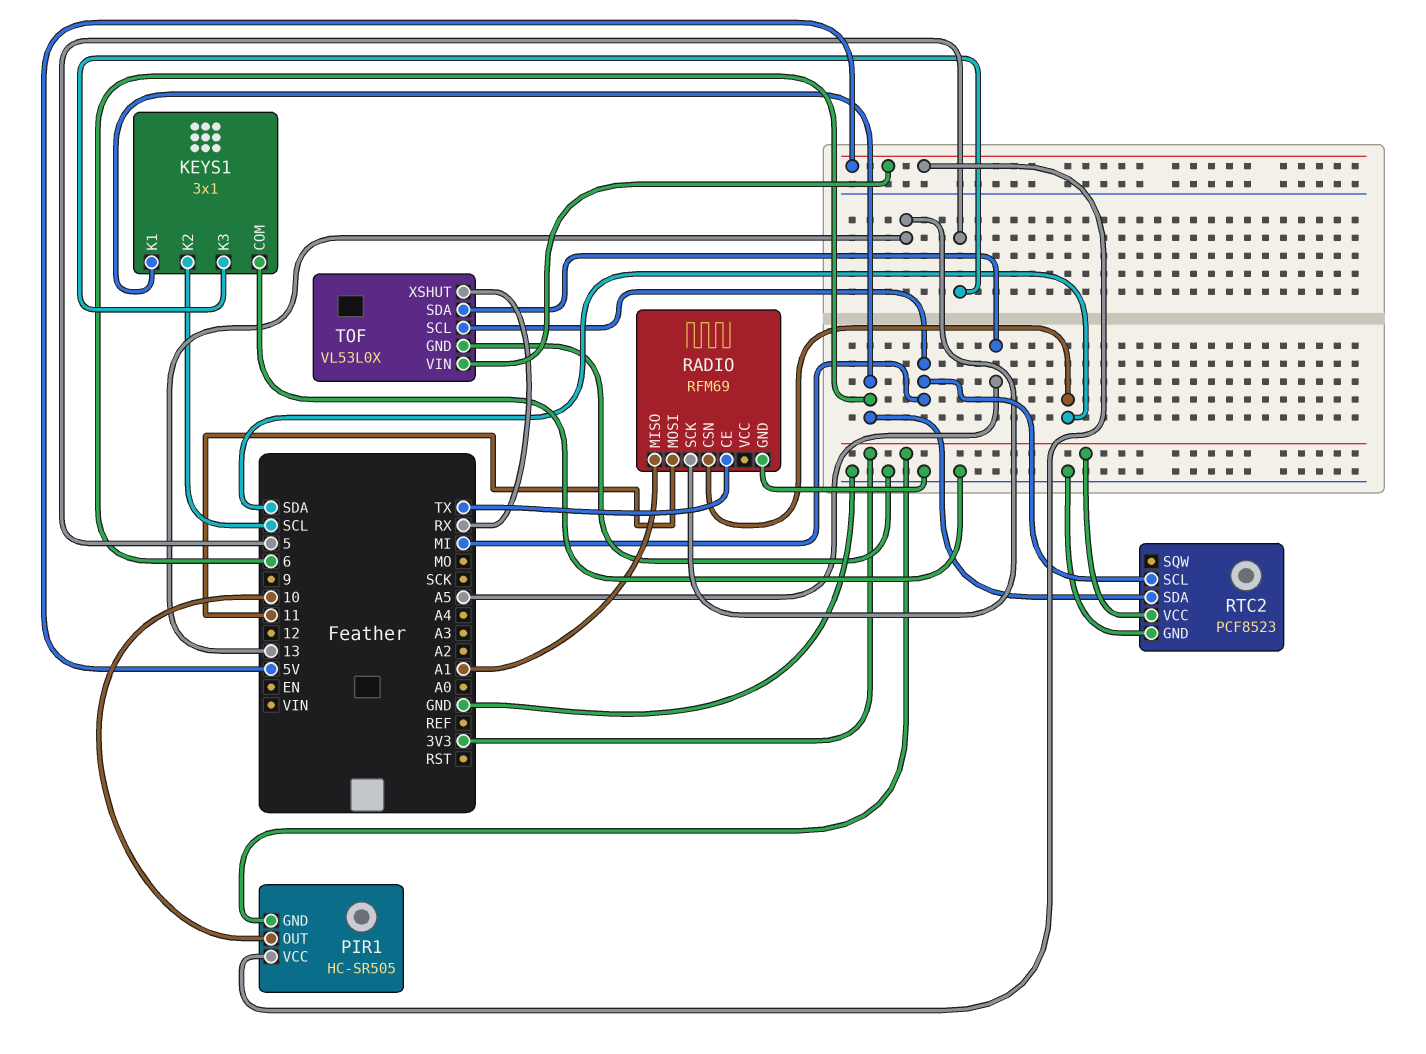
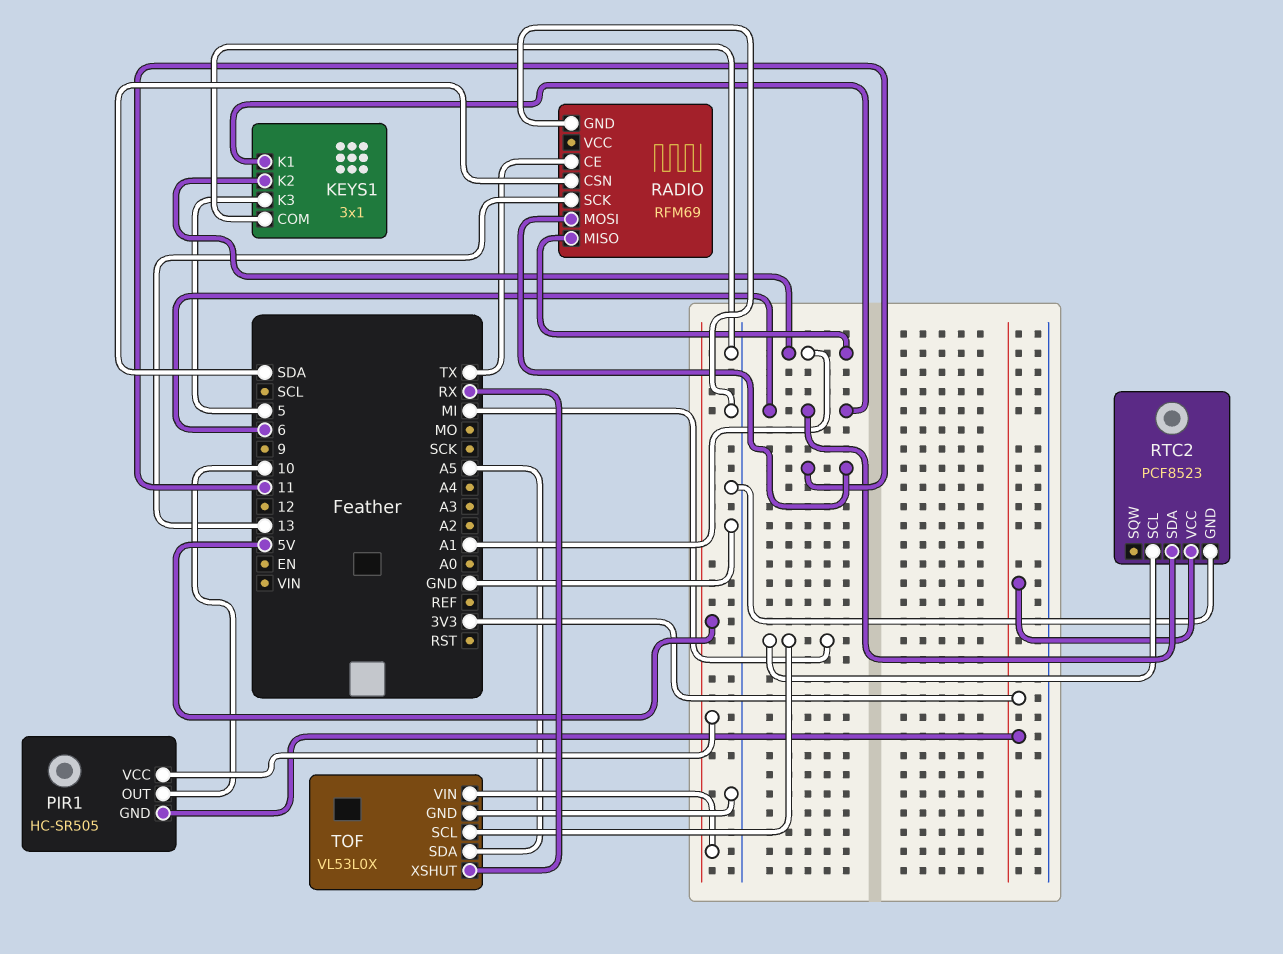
KEYS1 pin K2: SCL -> A1

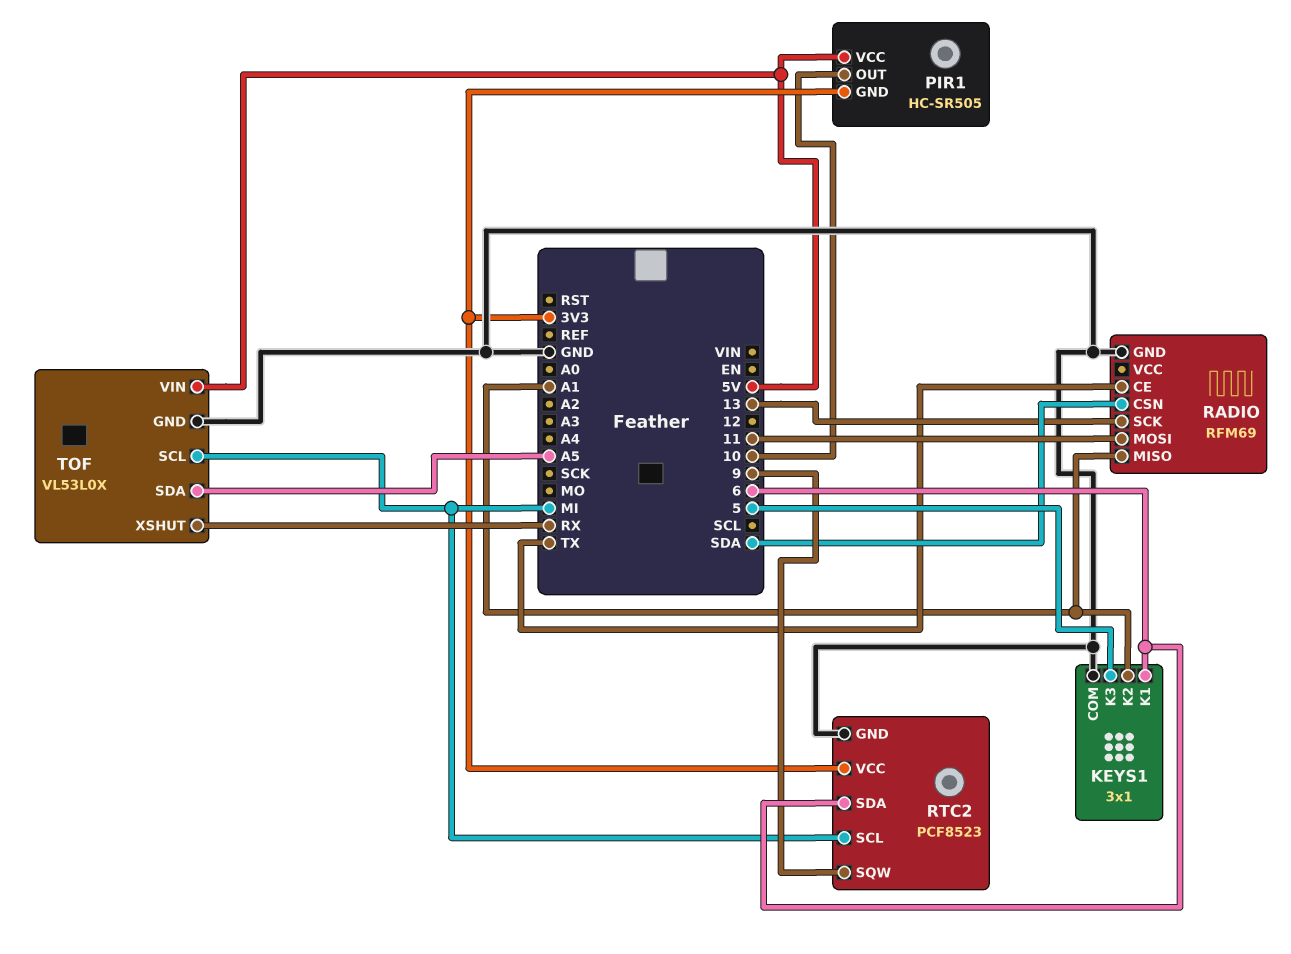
RTC2 pin SQW: none -> 9

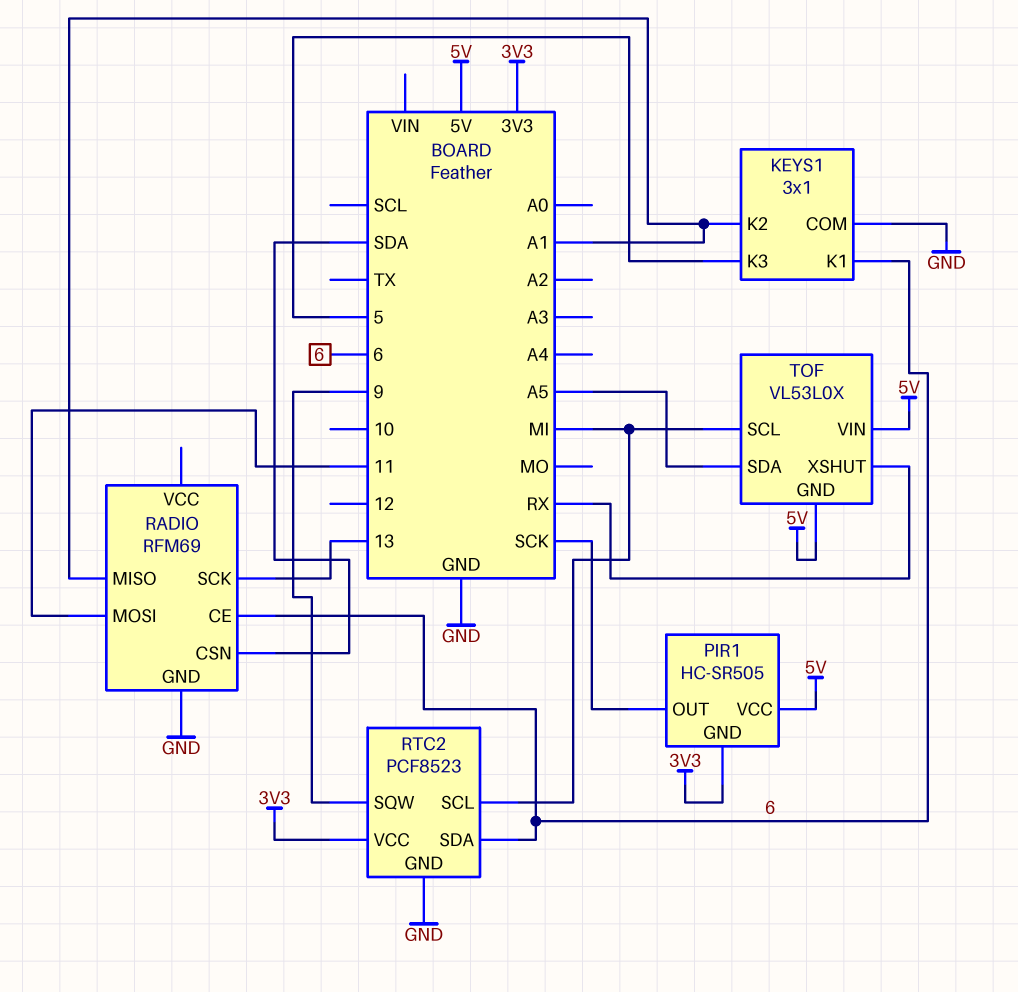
PIR1 pin OUT: 10 -> SCK
RADIO pin CE: TX -> 6
TOF pin GND: GND -> 5V

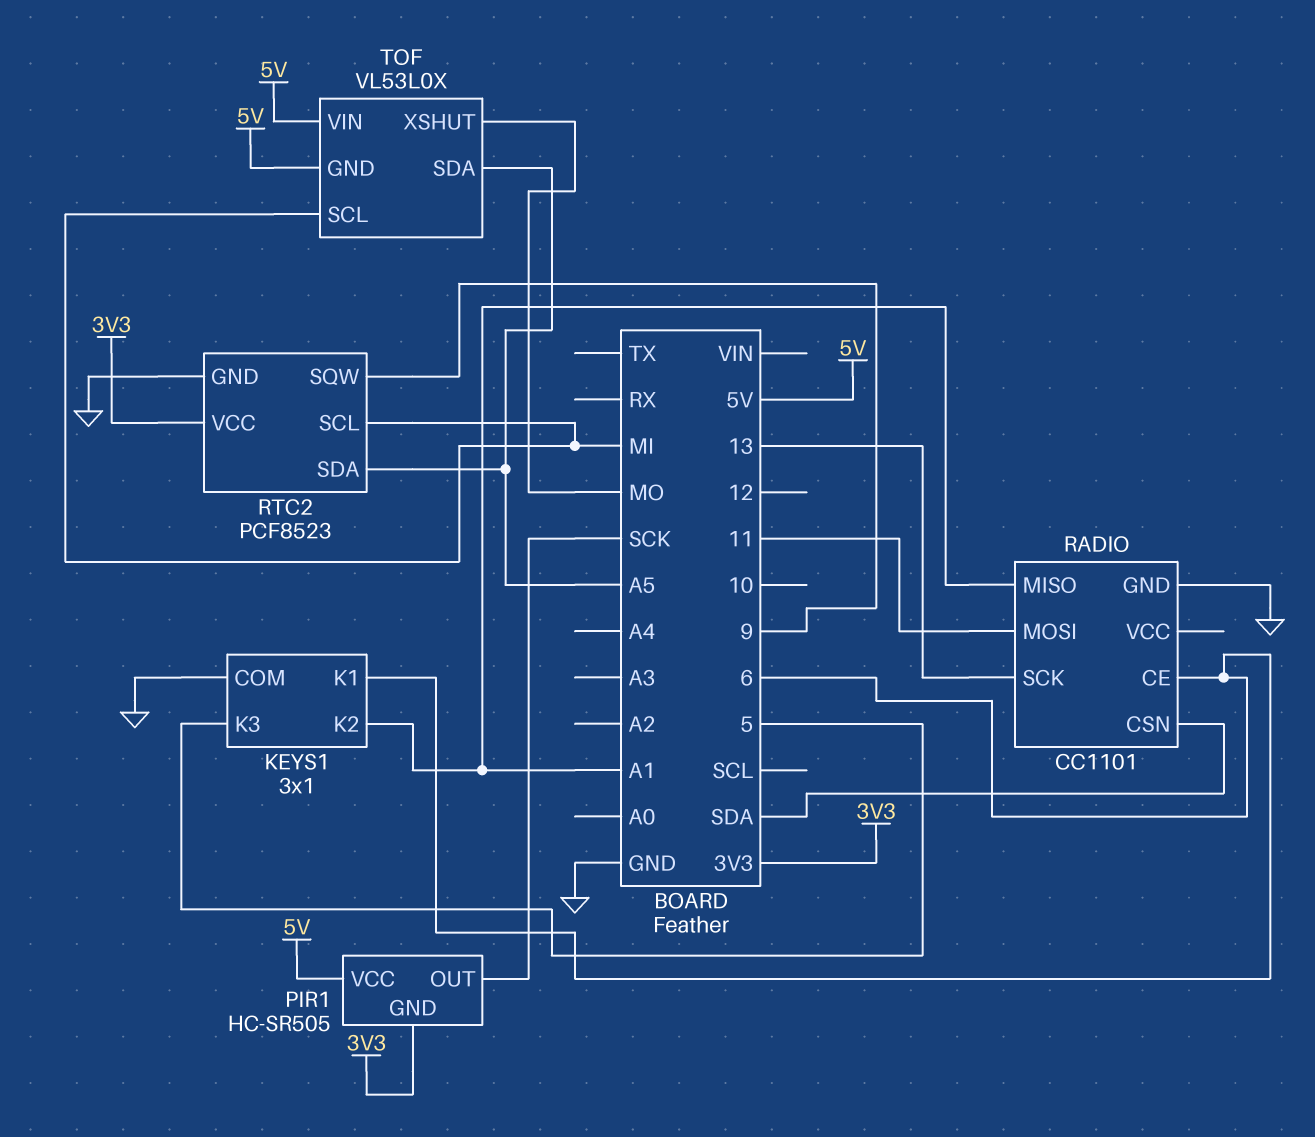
RADIO: RFM69 -> CC1101
RTC2 pin SDA: 6 -> A5
TOF pin XSHUT: RX -> MO

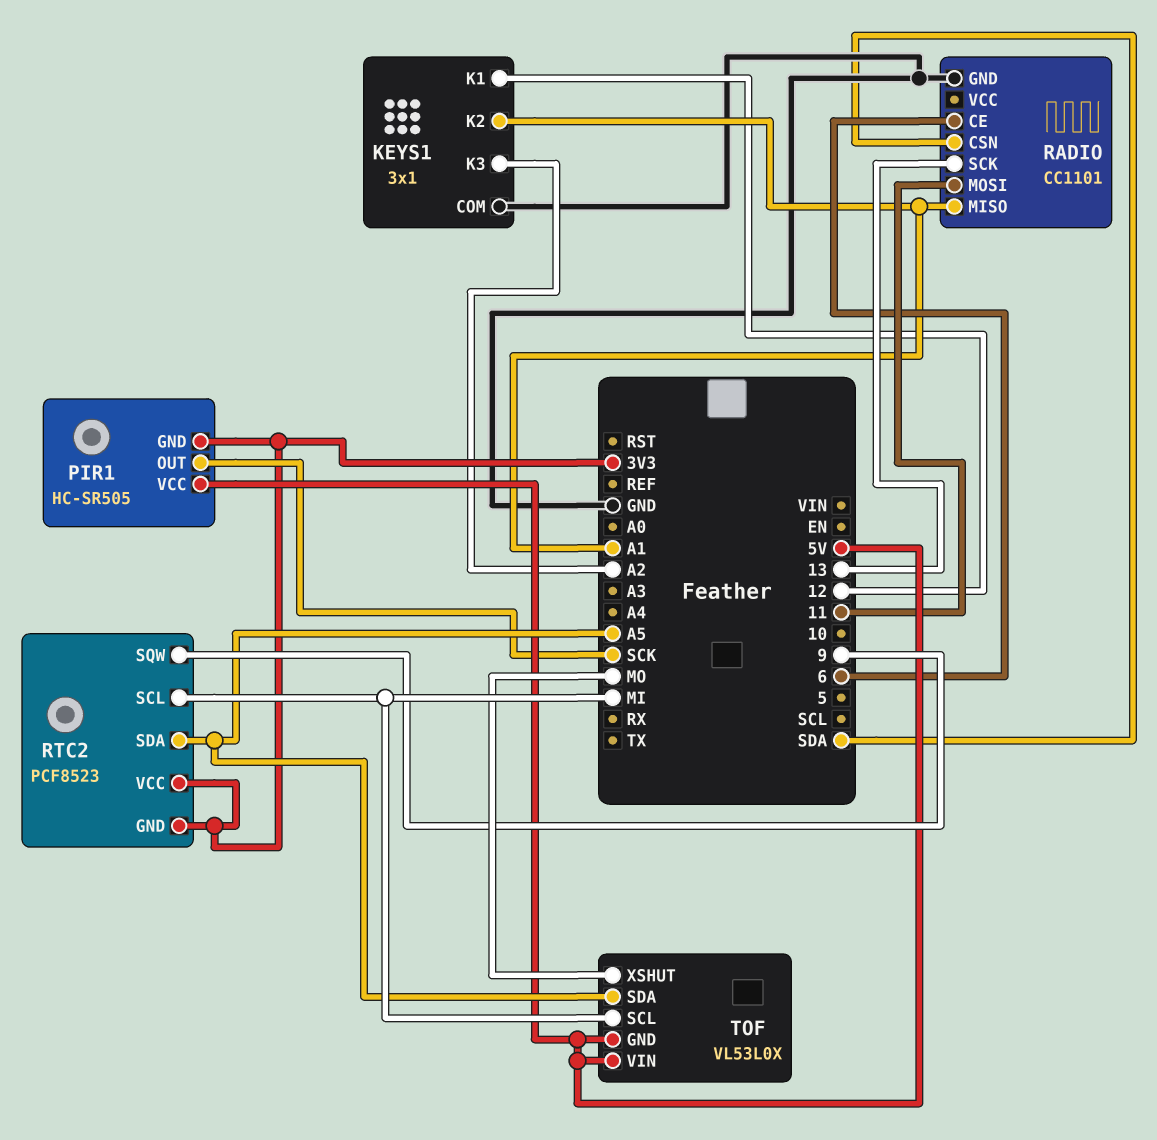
KEYS1 pin K1: 6 -> 12
KEYS1 pin K3: 5 -> A2
RTC2 pin GND: GND -> 3V3

